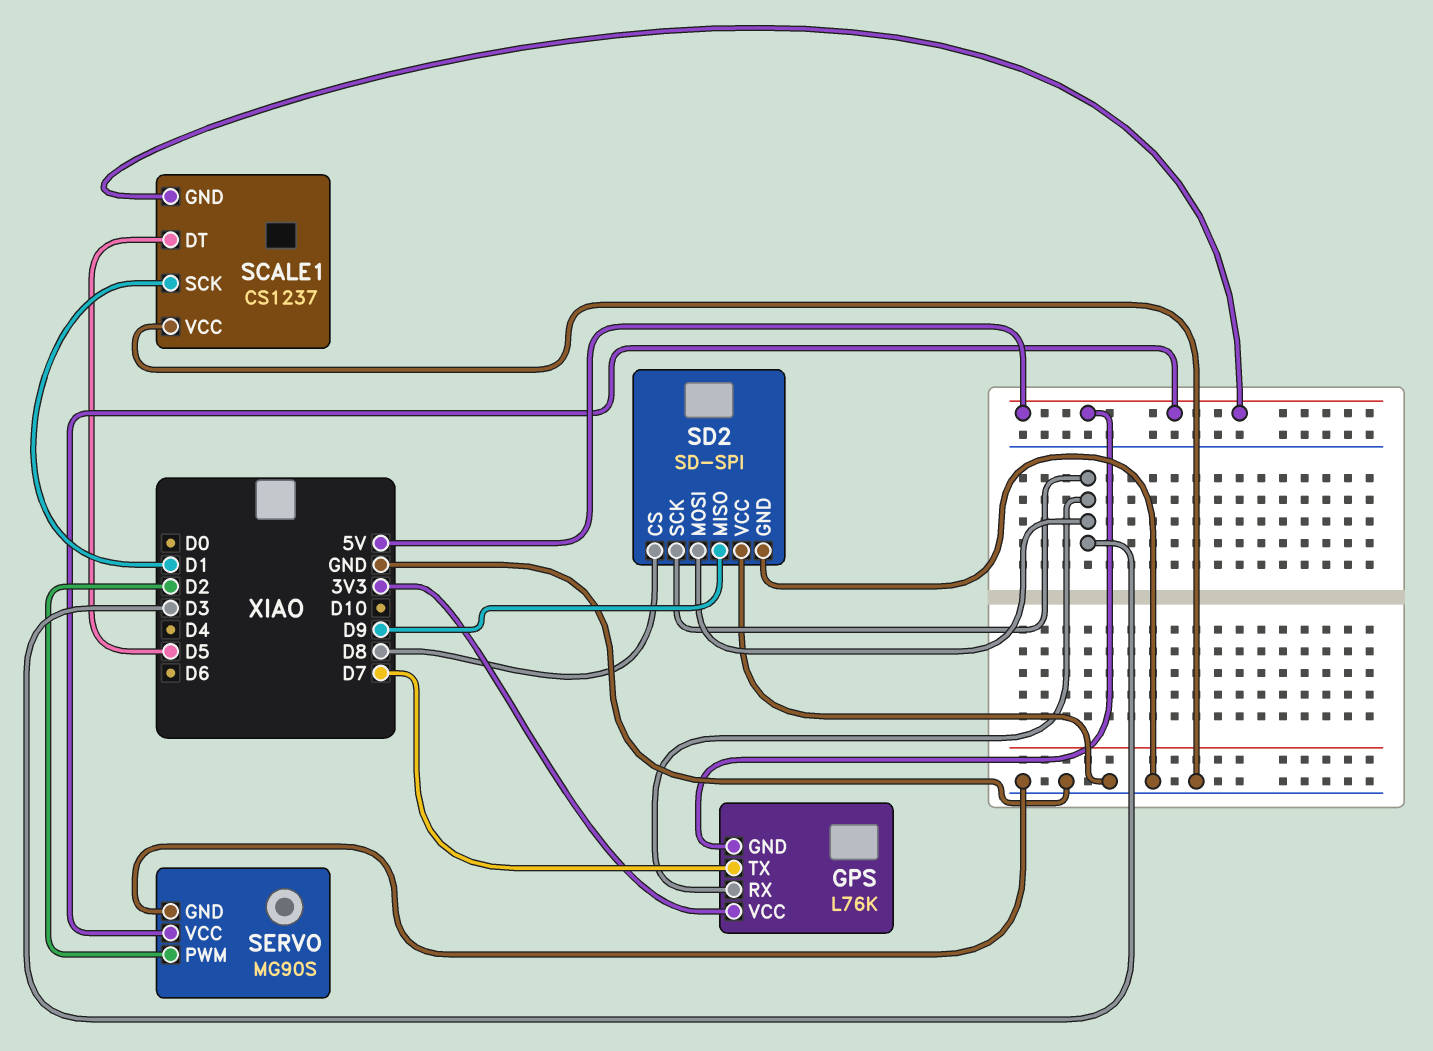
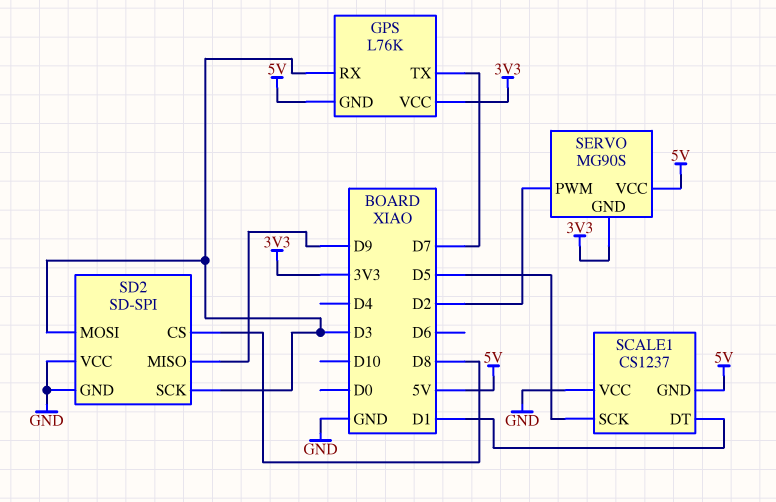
SCALE1 pin DT: D5 -> D1
SCALE1 pin SCK: D1 -> D5
SERVO pin GND: GND -> 3V3

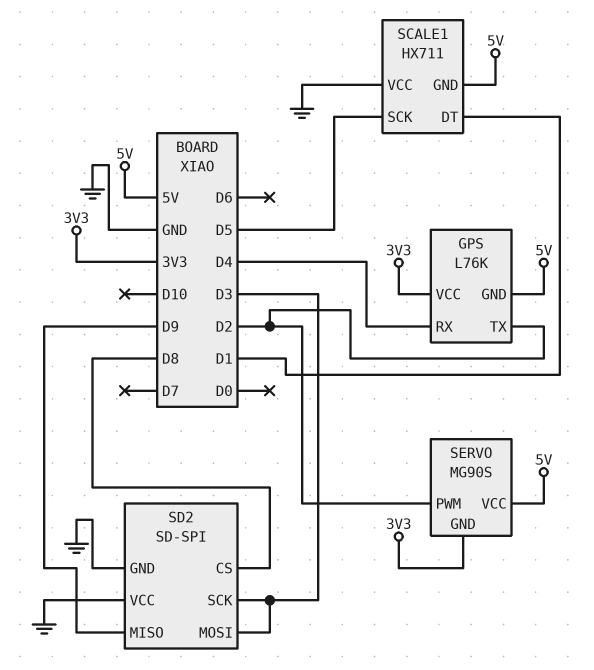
GPS pin RX: D3 -> D4
GPS pin TX: D7 -> D2
SCALE1: CS1237 -> HX711

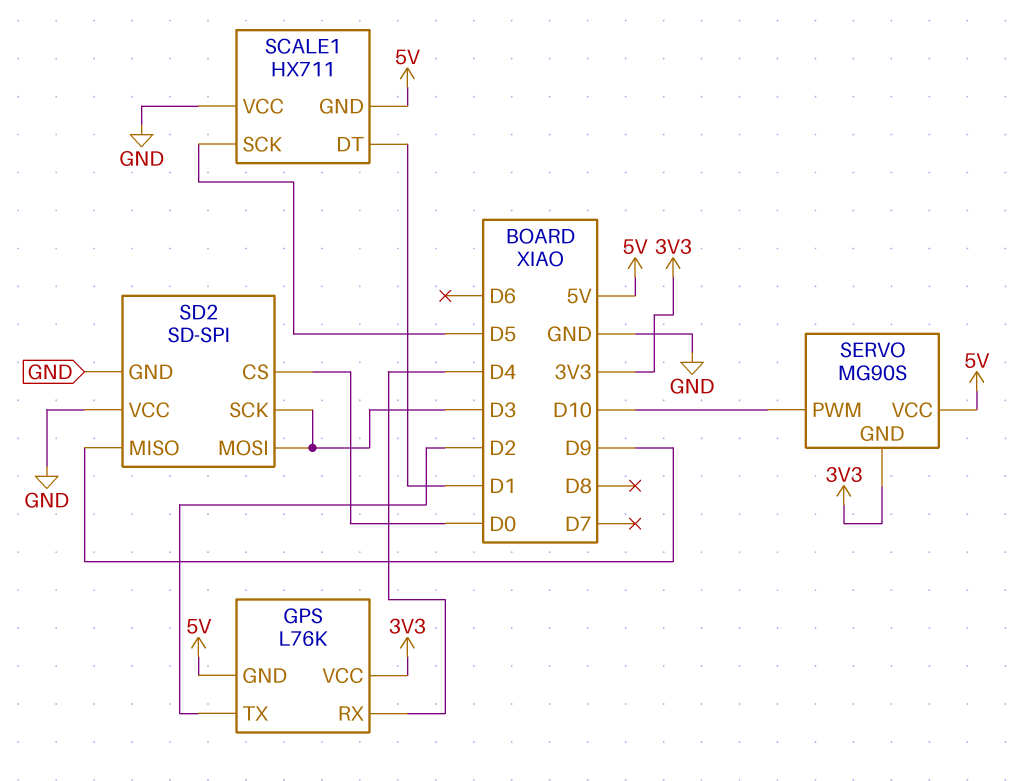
SD2 pin CS: D8 -> D0
SERVO pin PWM: D2 -> D10

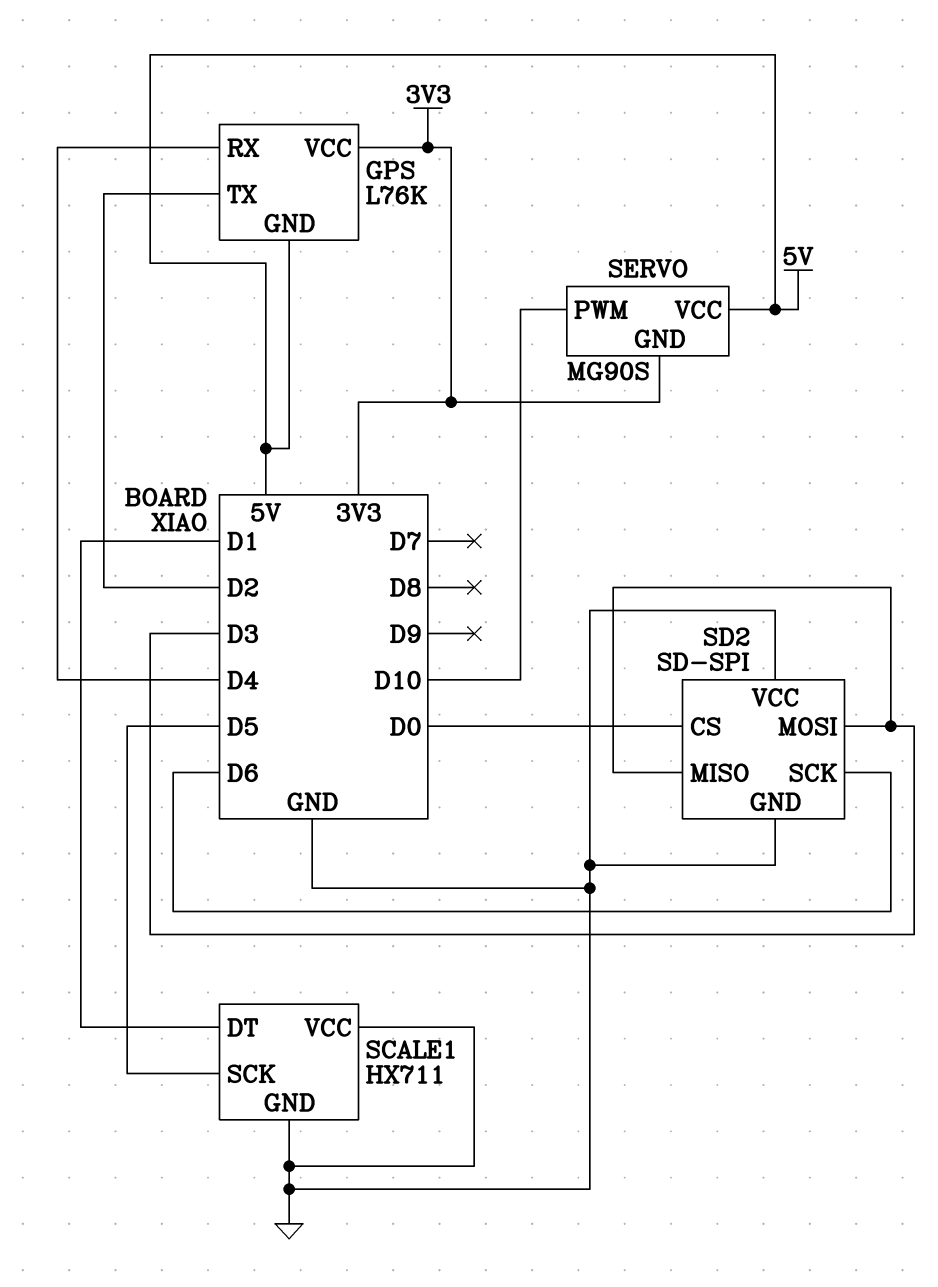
SCALE1 pin GND: 5V -> GND
SD2 pin MISO: D9 -> D3
SD2 pin SCK: D3 -> D6

